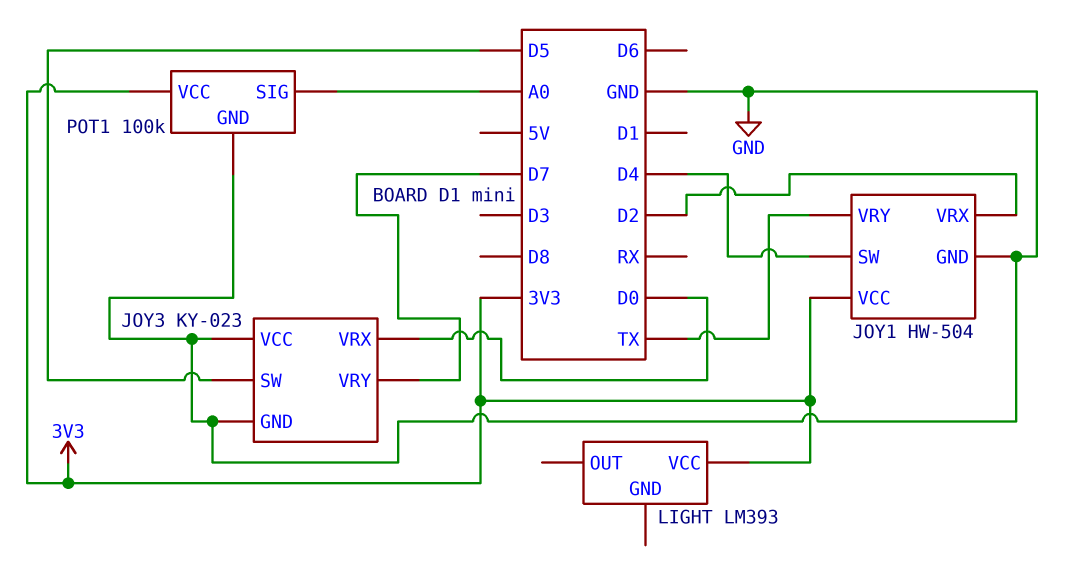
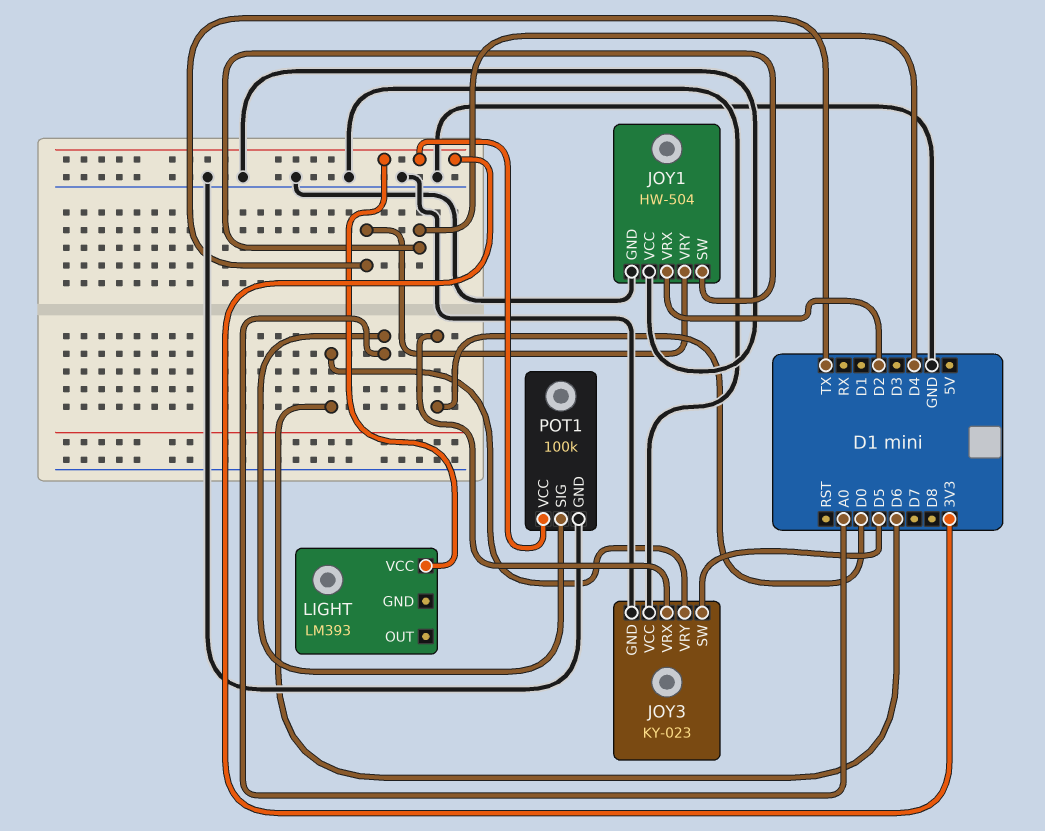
JOY1 pin VCC: 3V3 -> GND
JOY3 pin VRY: D7 -> D6

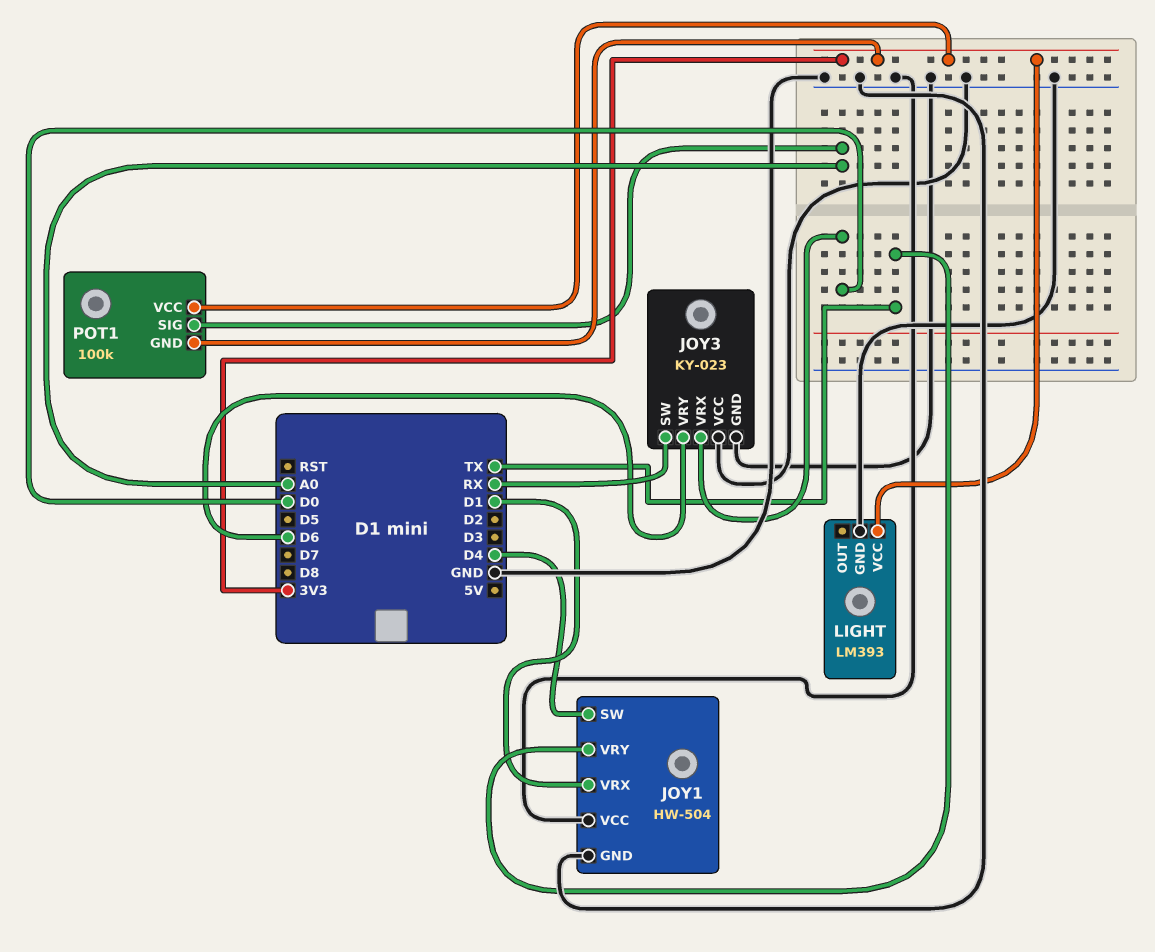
JOY1 pin VRX: D2 -> D1
JOY3 pin SW: D5 -> RX
LIGHT pin GND: none -> GND
POT1 pin GND: GND -> 3V3

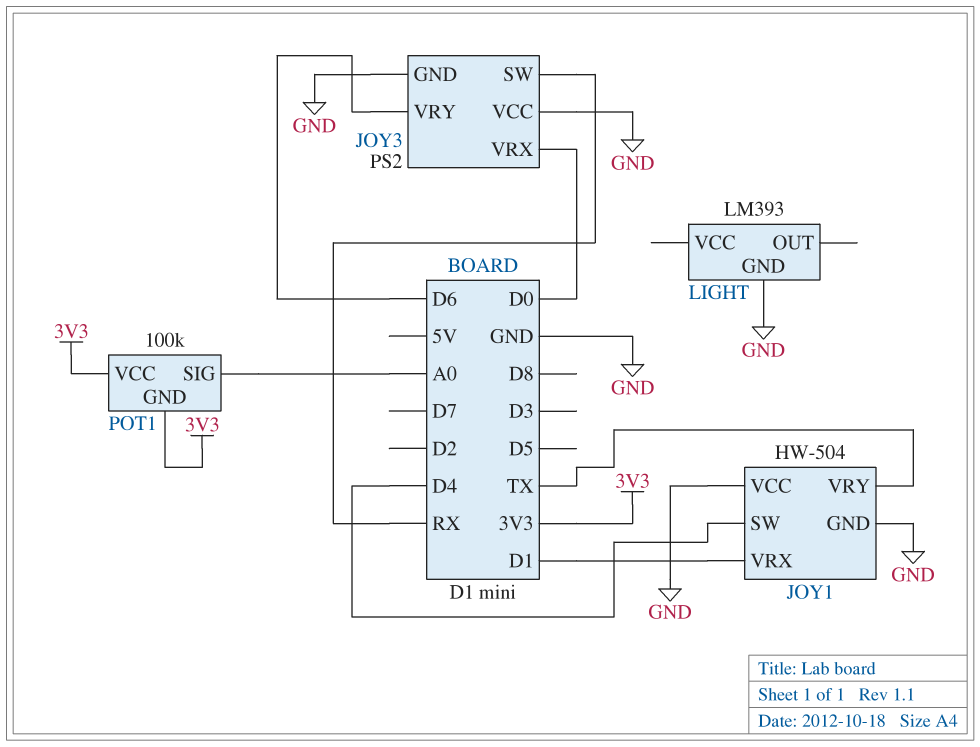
JOY3: KY-023 -> PS2
LIGHT pin VCC: 3V3 -> none

